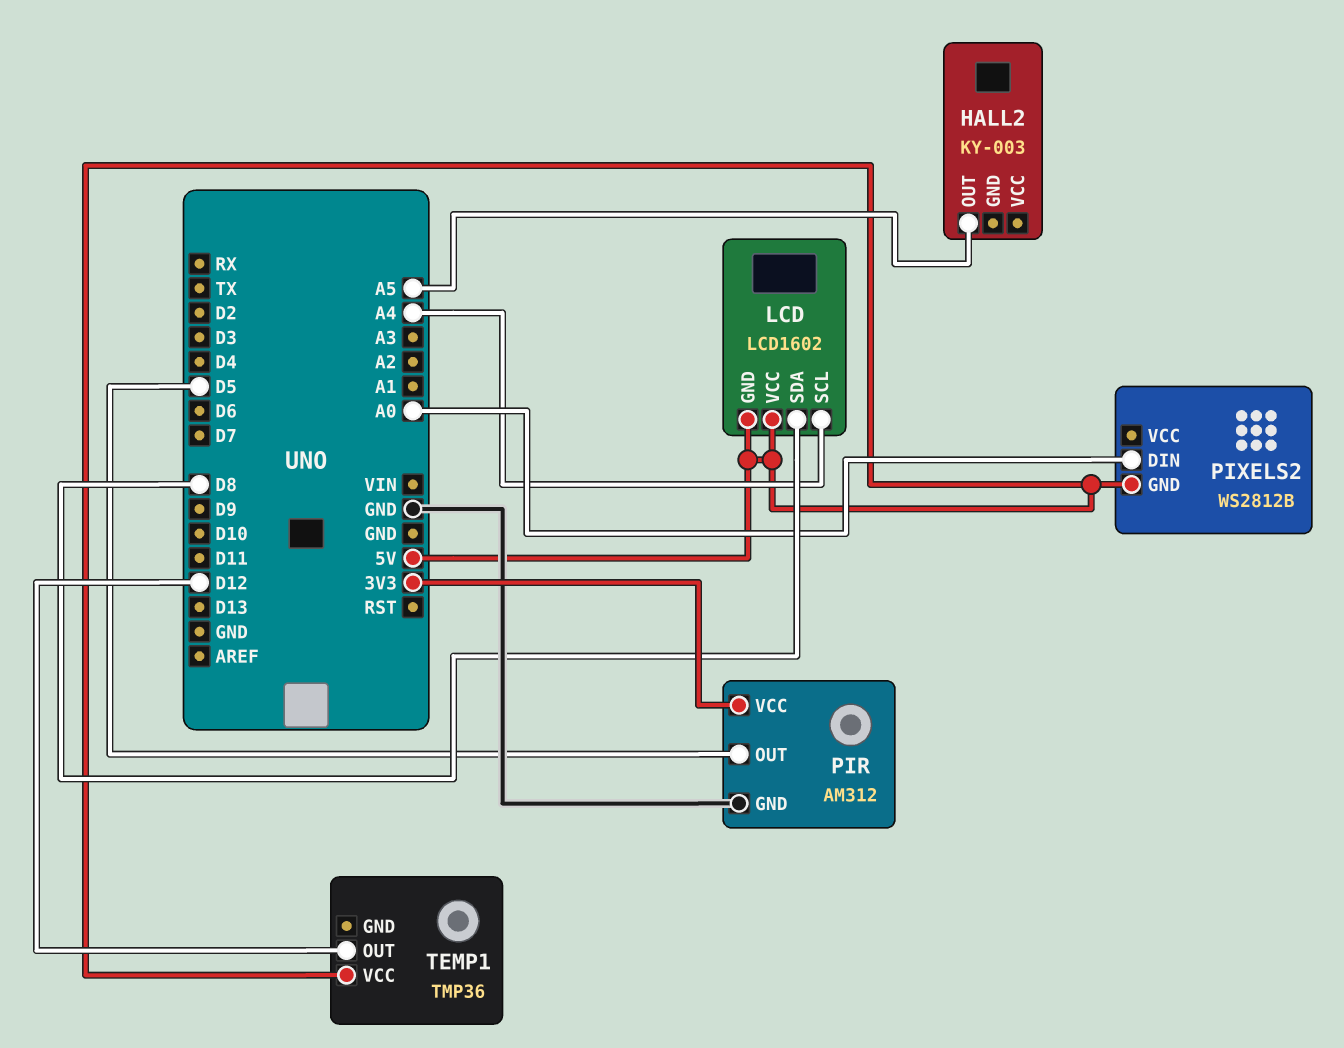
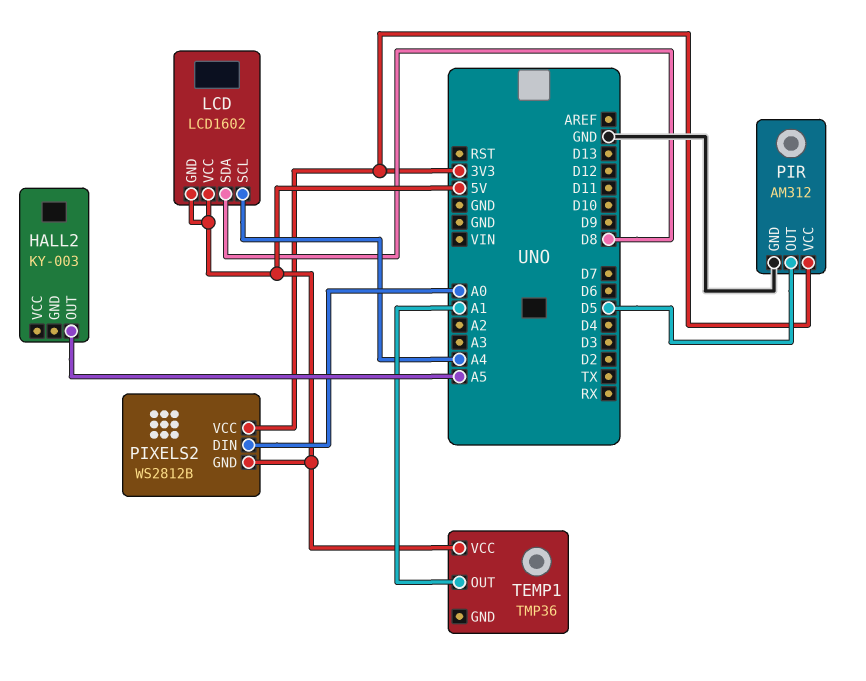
PIXELS2 pin VCC: none -> 3V3
TEMP1 pin OUT: D12 -> A1

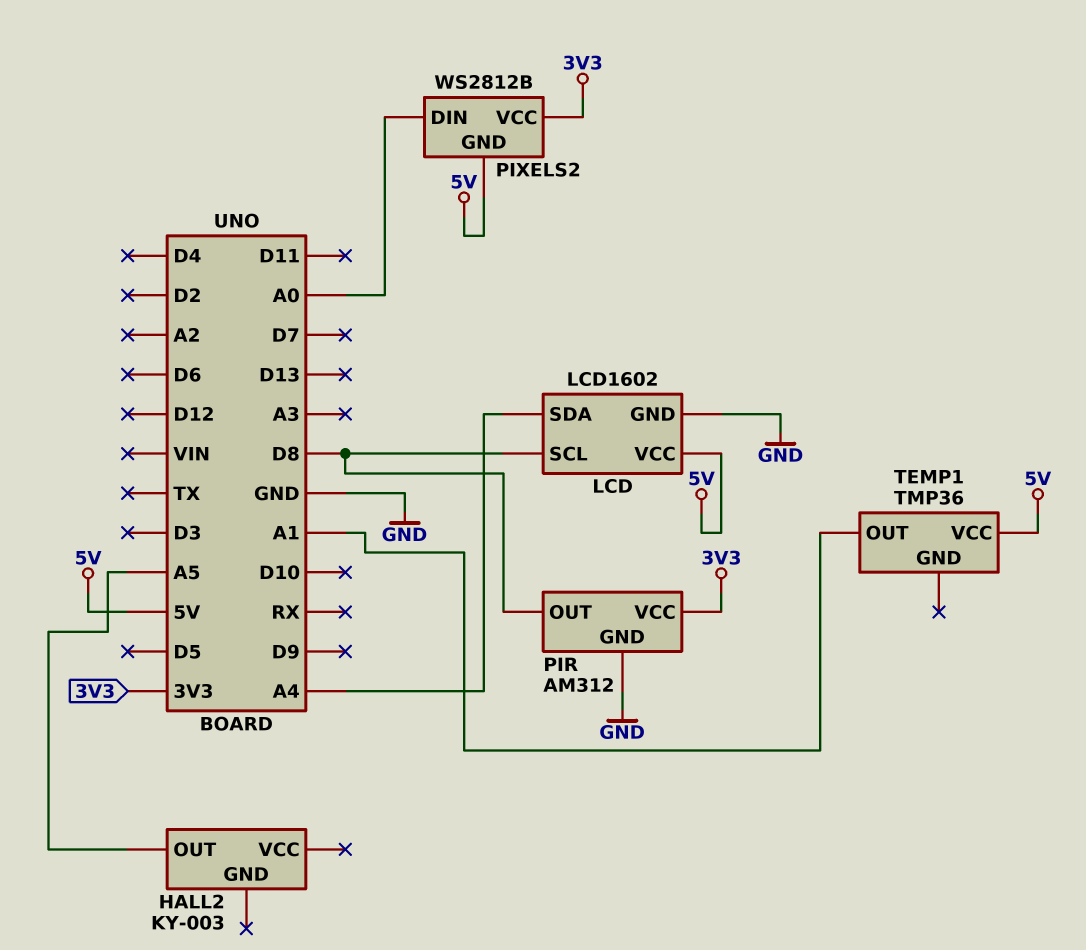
LCD pin GND: 5V -> GND
LCD pin SCL: A4 -> D8
LCD pin SDA: D8 -> A4
PIR pin OUT: D5 -> D8

